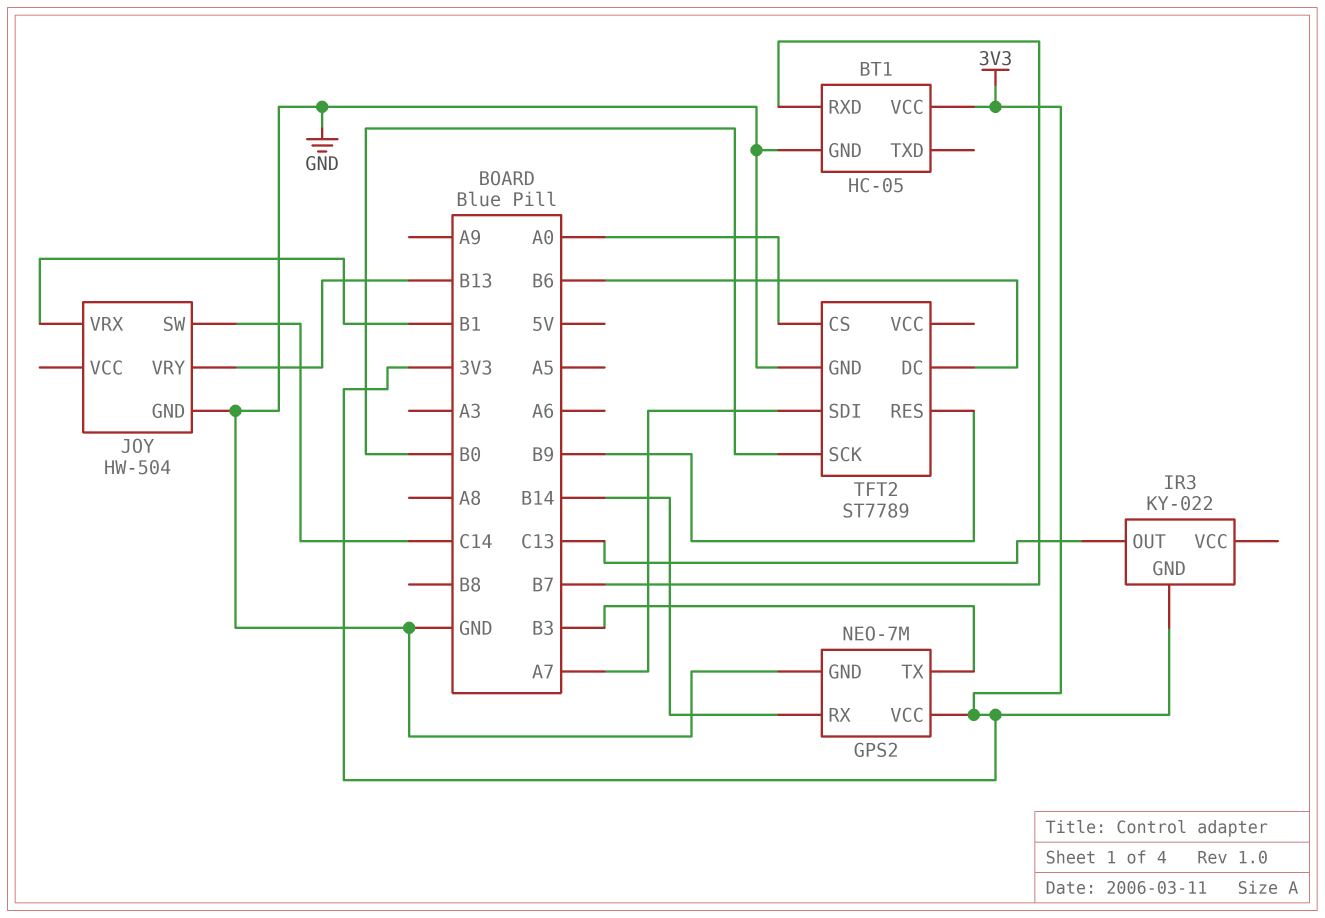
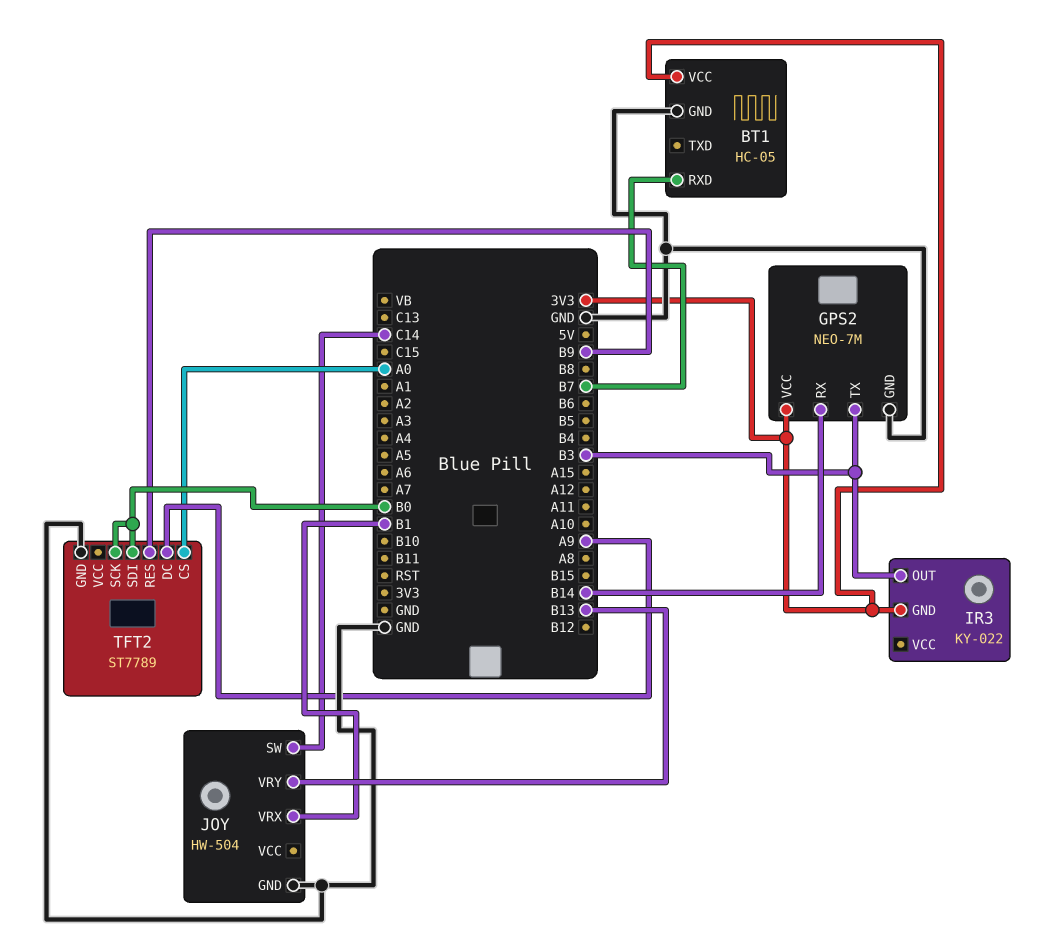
IR3 pin OUT: C13 -> B3
TFT2 pin DC: B6 -> A9
TFT2 pin SDI: A7 -> B0

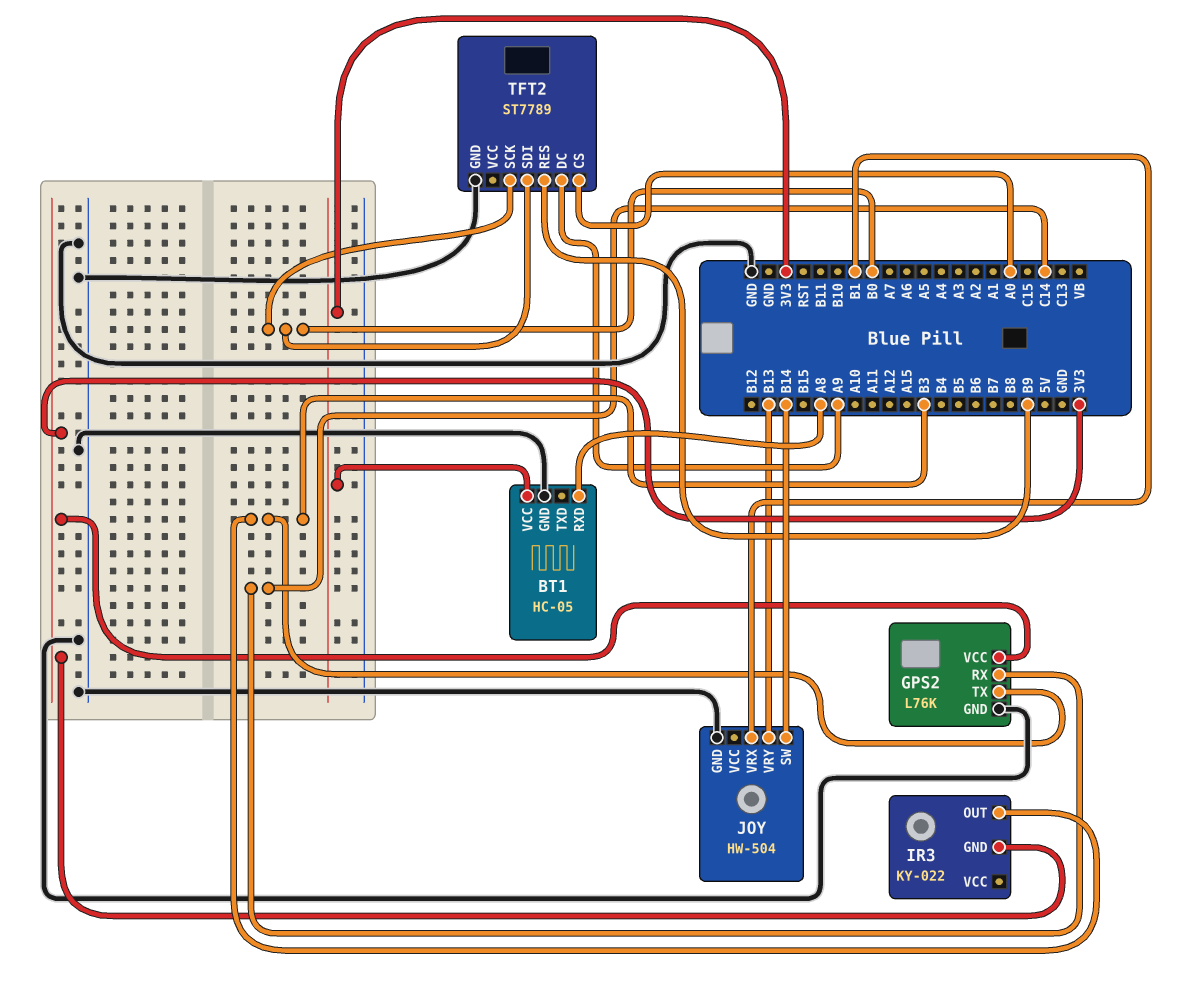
BT1 pin RXD: B7 -> A8
GPS2: NEO-7M -> L76K
GPS2 pin RX: B14 -> C14
JOY pin SW: C14 -> B14

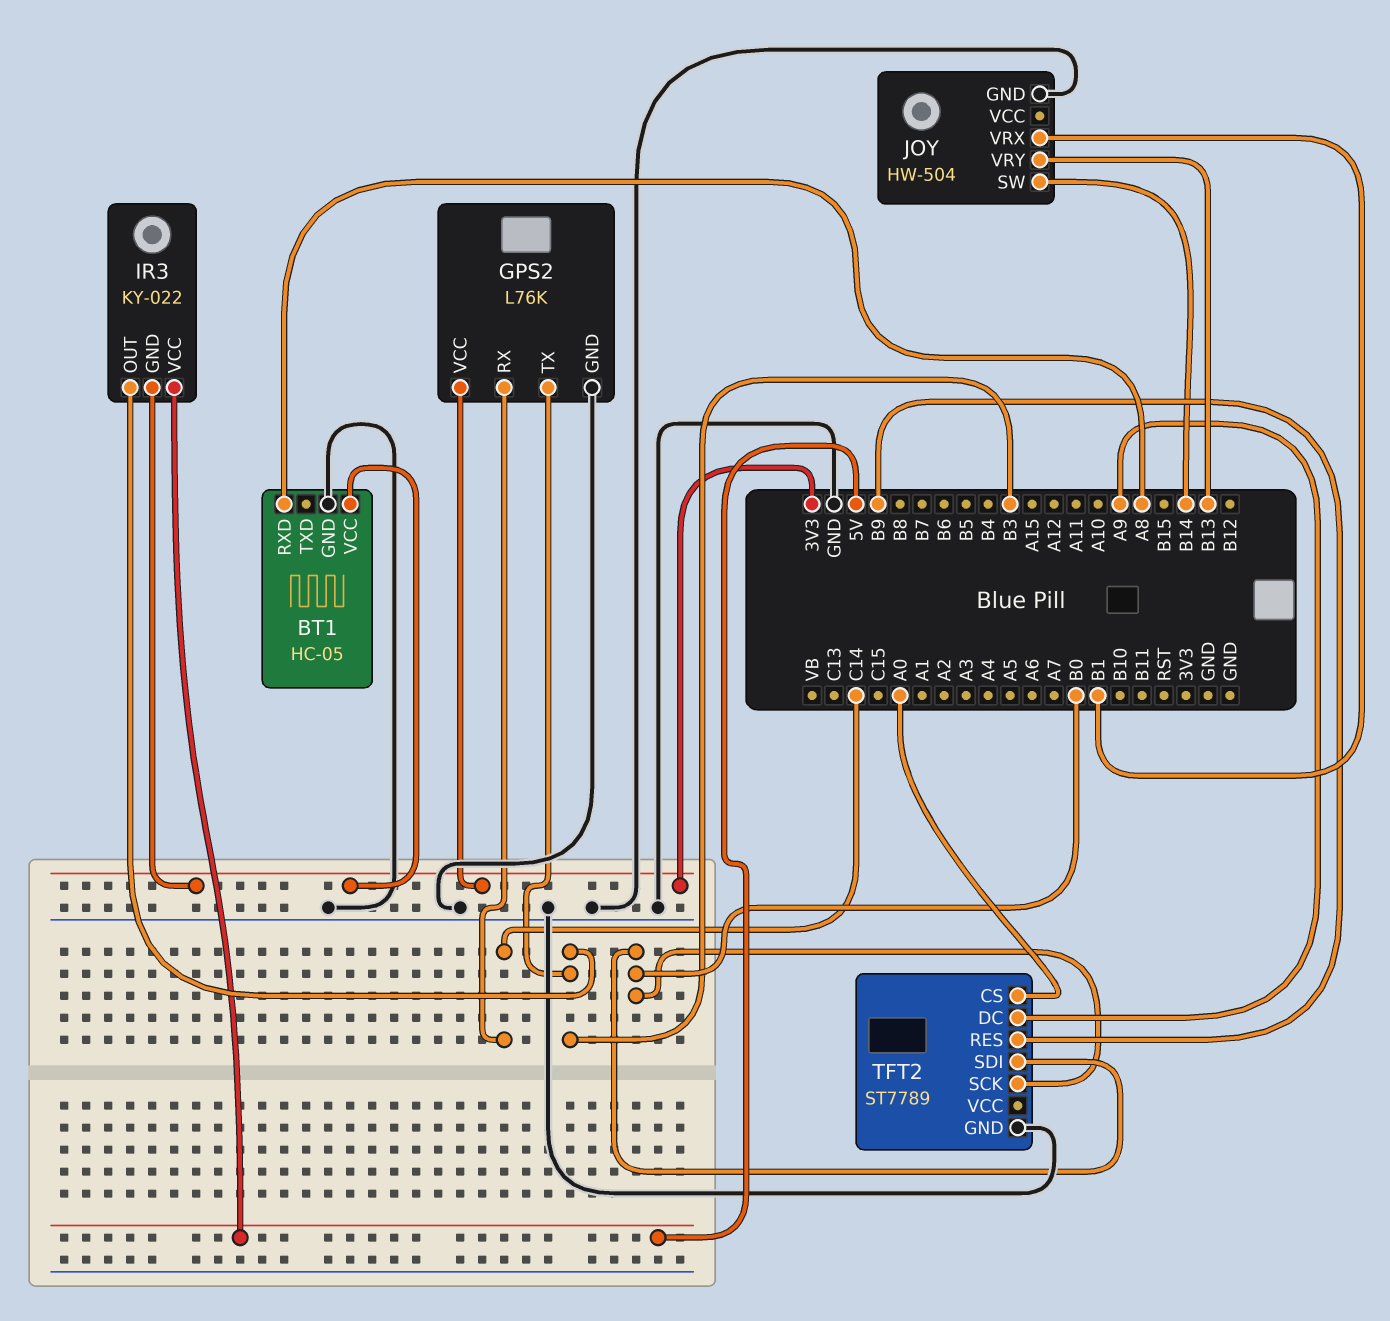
IR3 pin VCC: none -> 5V

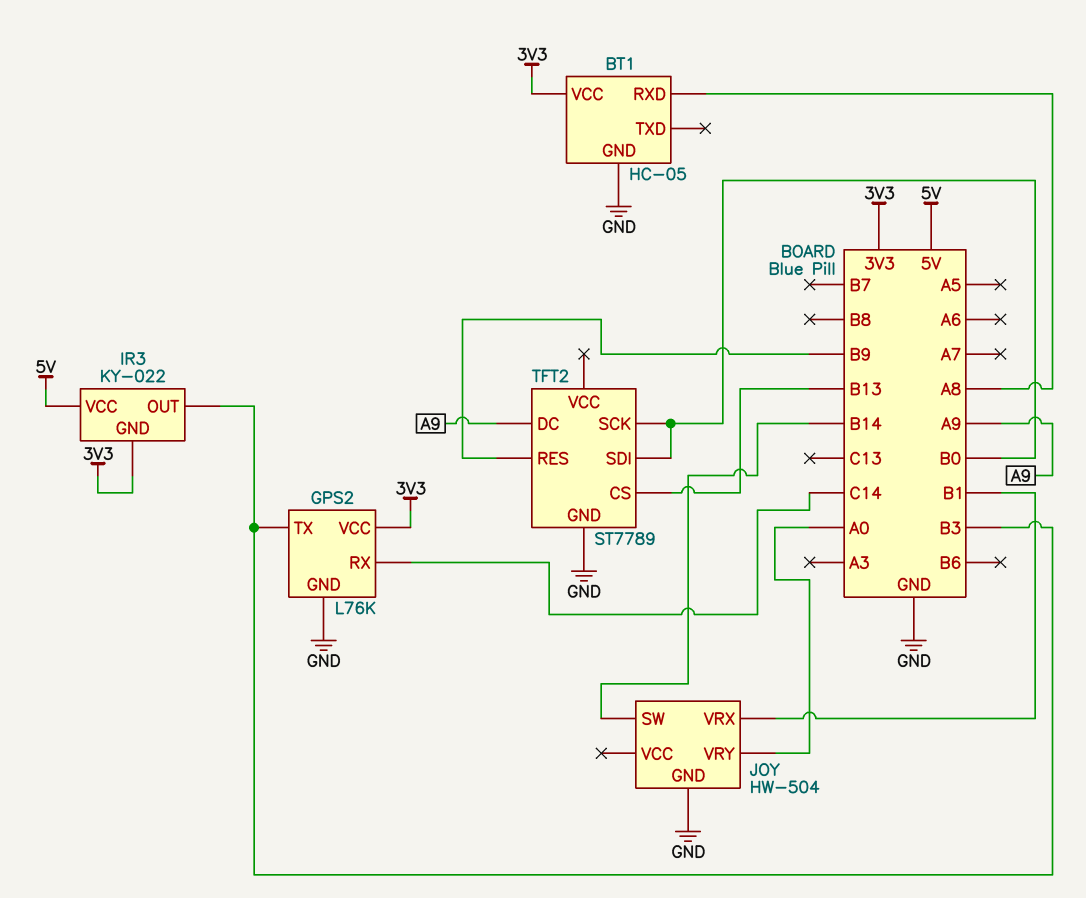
JOY pin VRY: B13 -> A0
TFT2 pin CS: A0 -> B13

